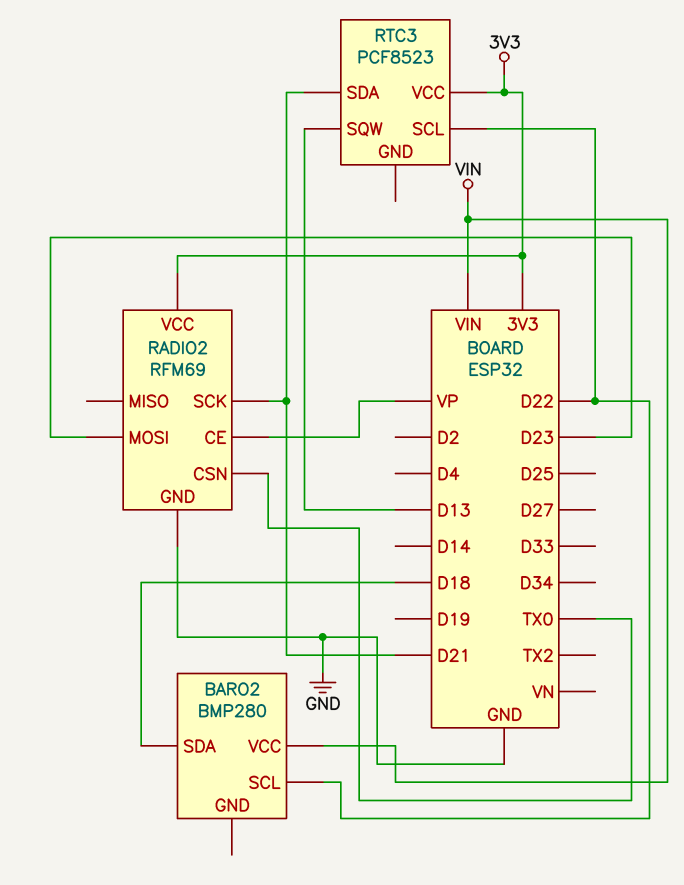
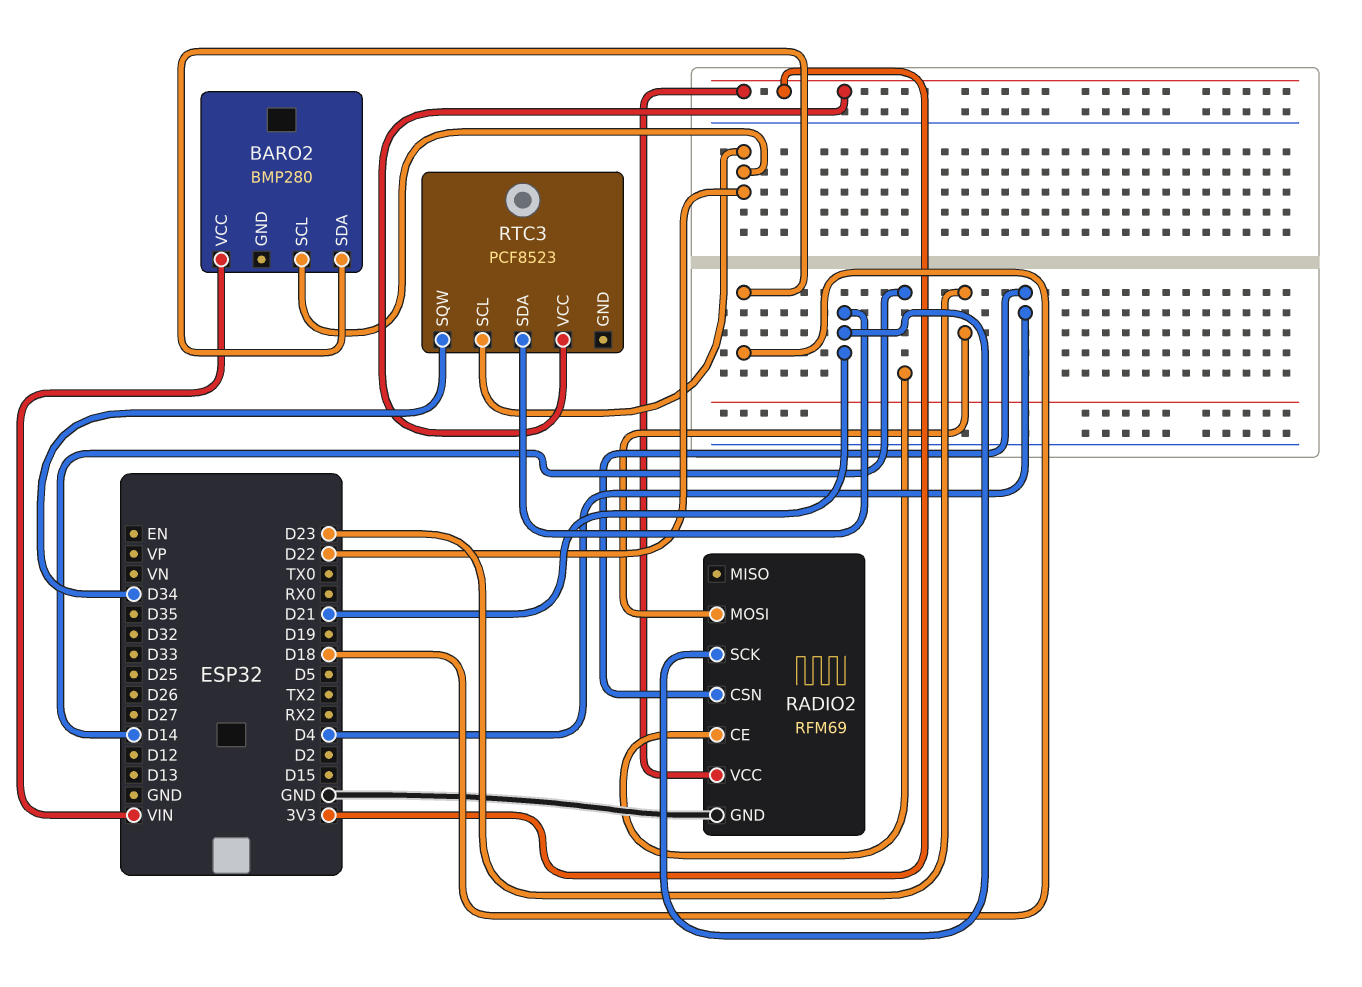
RADIO2 pin CE: VP -> D14
RADIO2 pin CSN: TX0 -> D4
RTC3 pin SQW: D13 -> D34

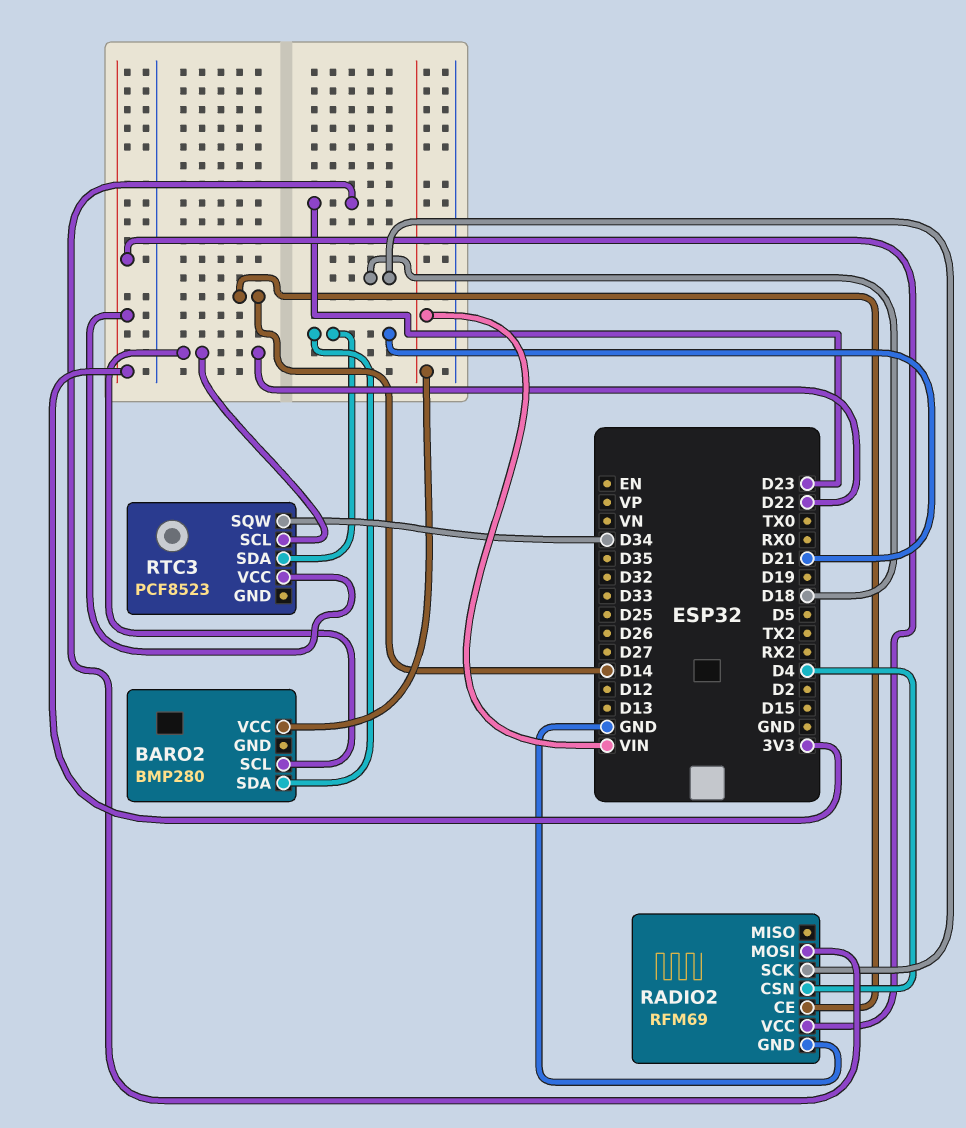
BARO2 pin SDA: D18 -> D21
RADIO2 pin SCK: D21 -> D18

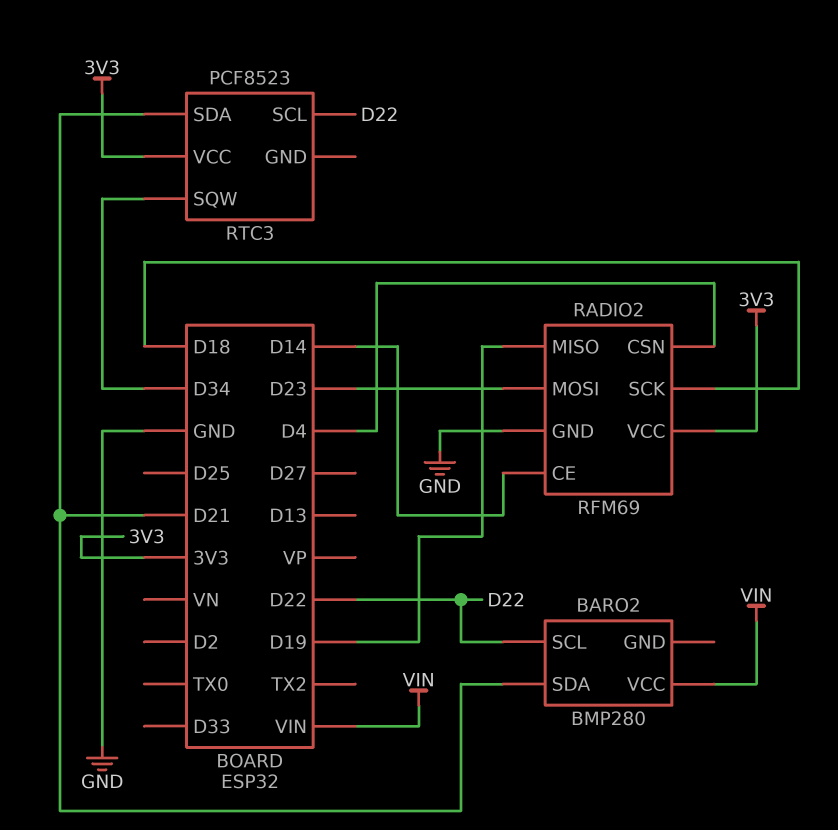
RADIO2 pin MISO: none -> D19

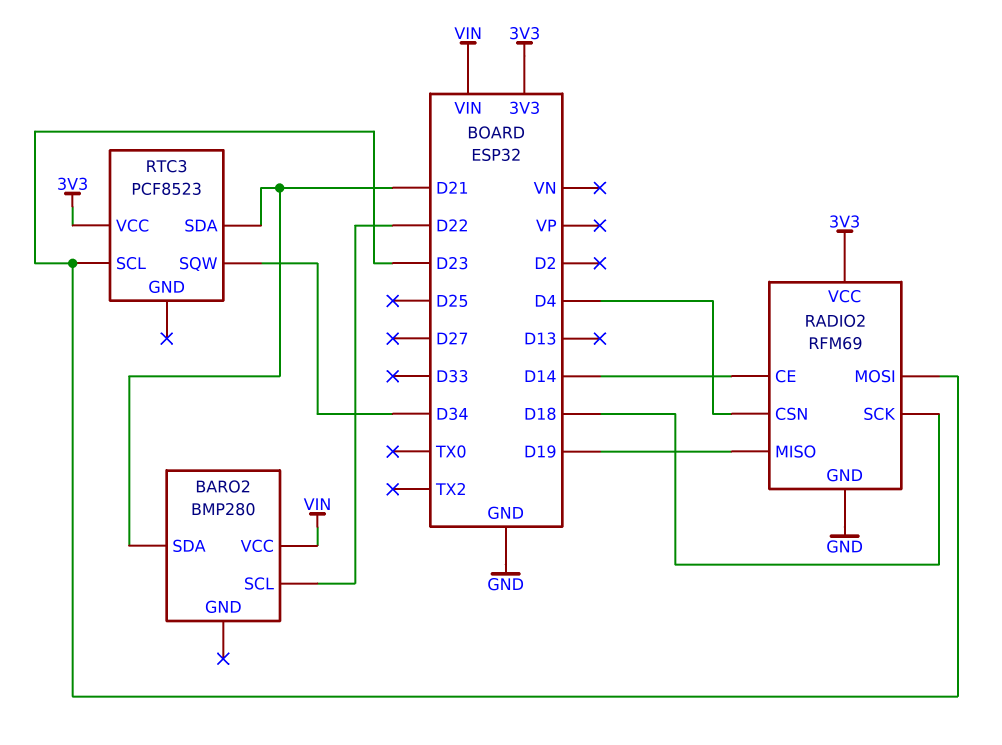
RTC3 pin SCL: D22 -> D23

